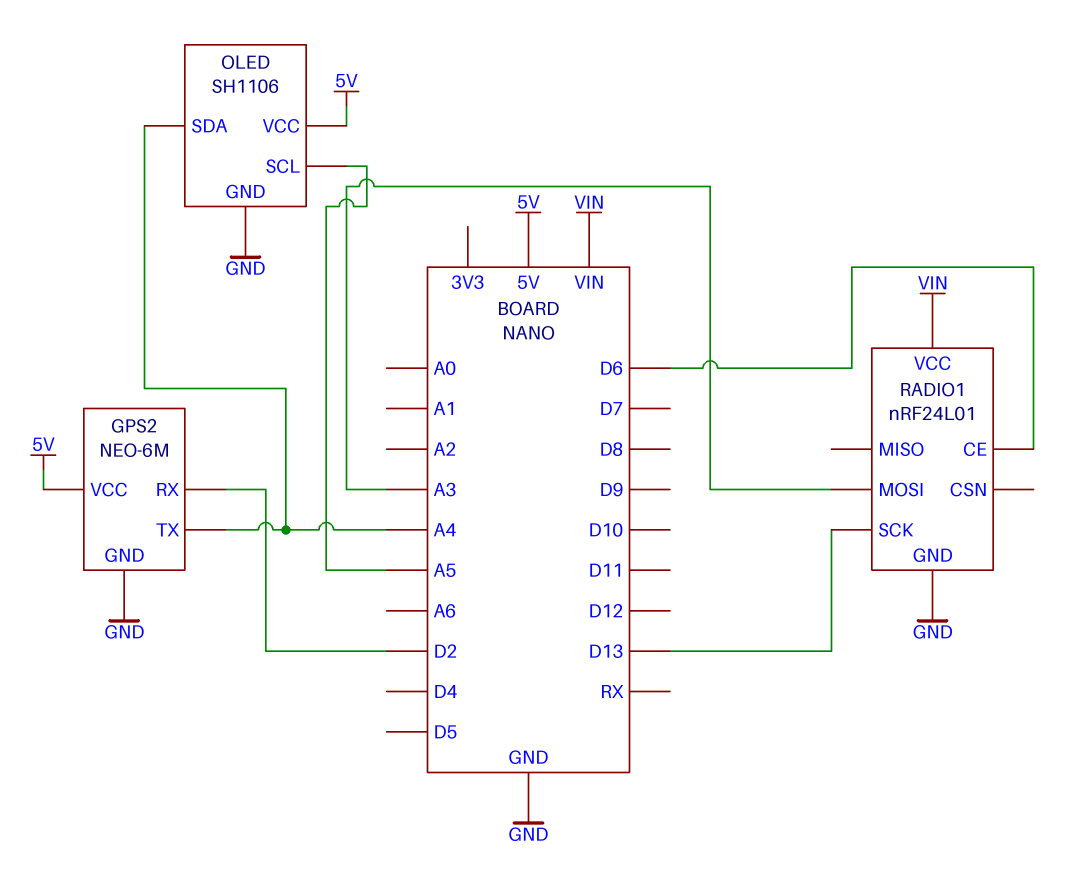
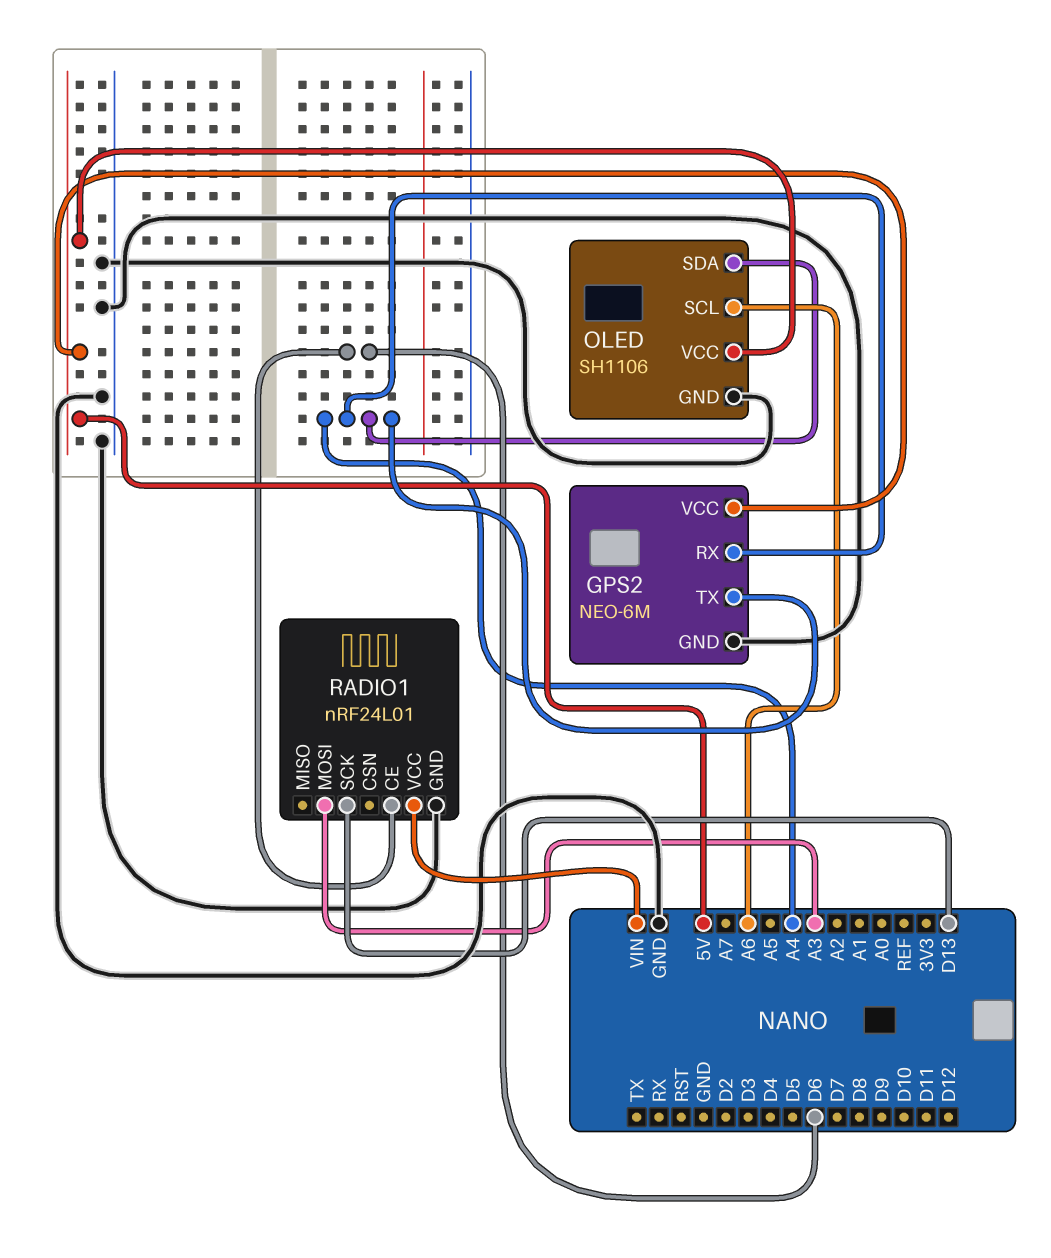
GPS2 pin RX: D2 -> A4
OLED pin SCL: A5 -> A6

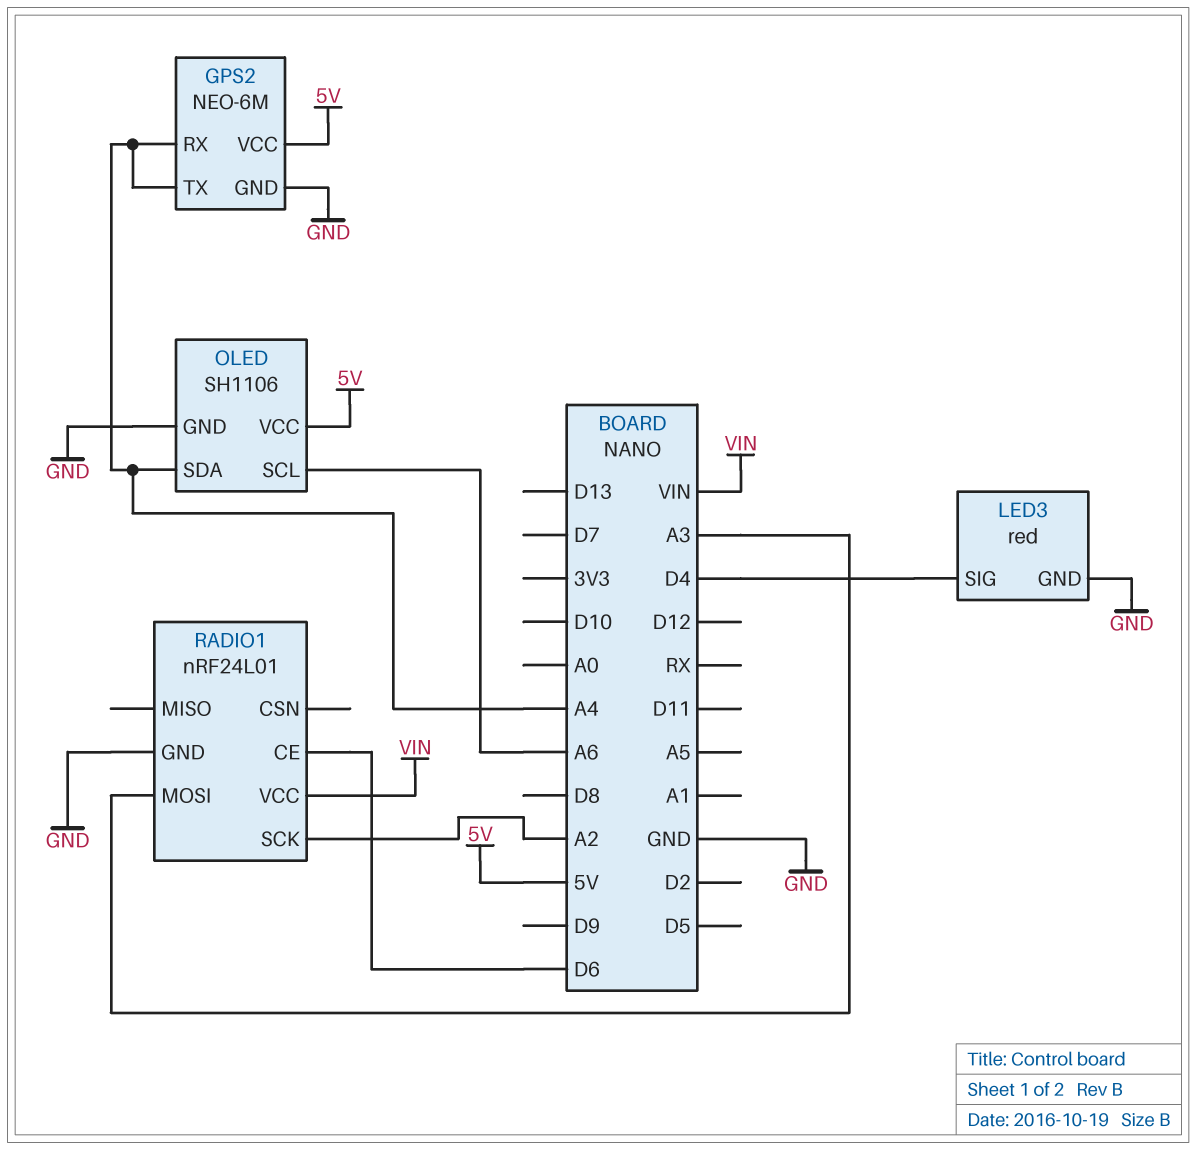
LED3: none -> red
LED3 pin GND: none -> GND
LED3 pin SIG: none -> D4
RADIO1 pin SCK: D13 -> A2

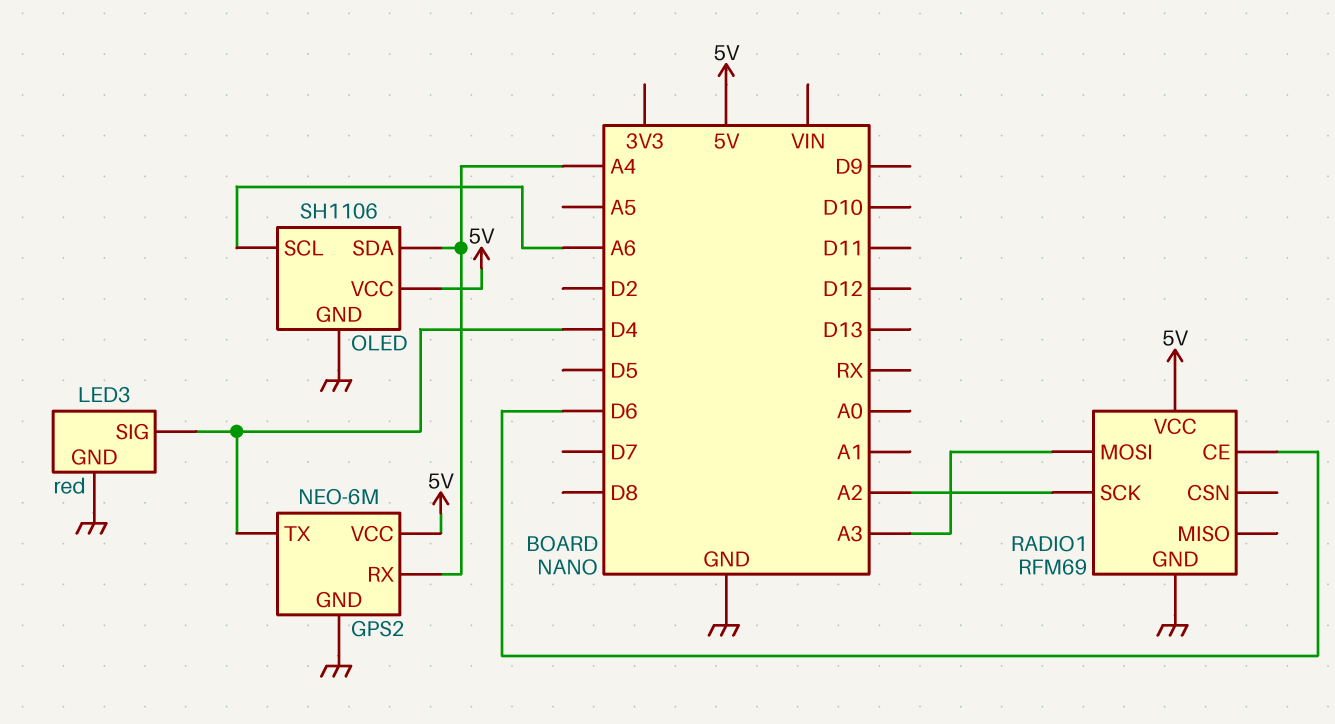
GPS2 pin TX: A4 -> D4
RADIO1: nRF24L01 -> RFM69
RADIO1 pin VCC: VIN -> 5V

